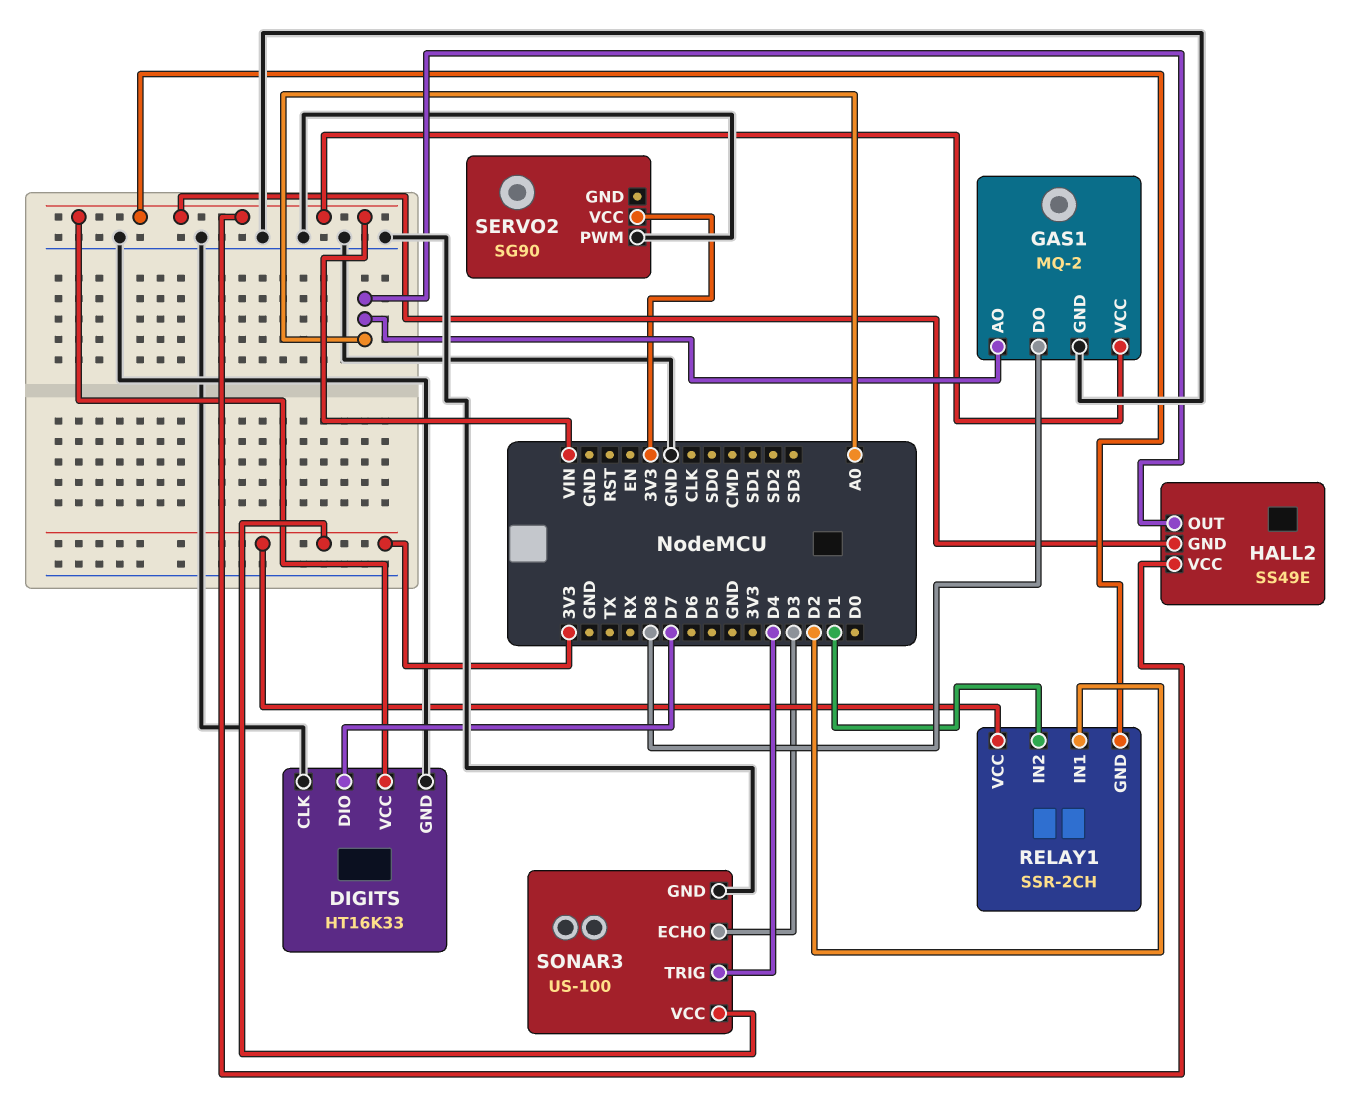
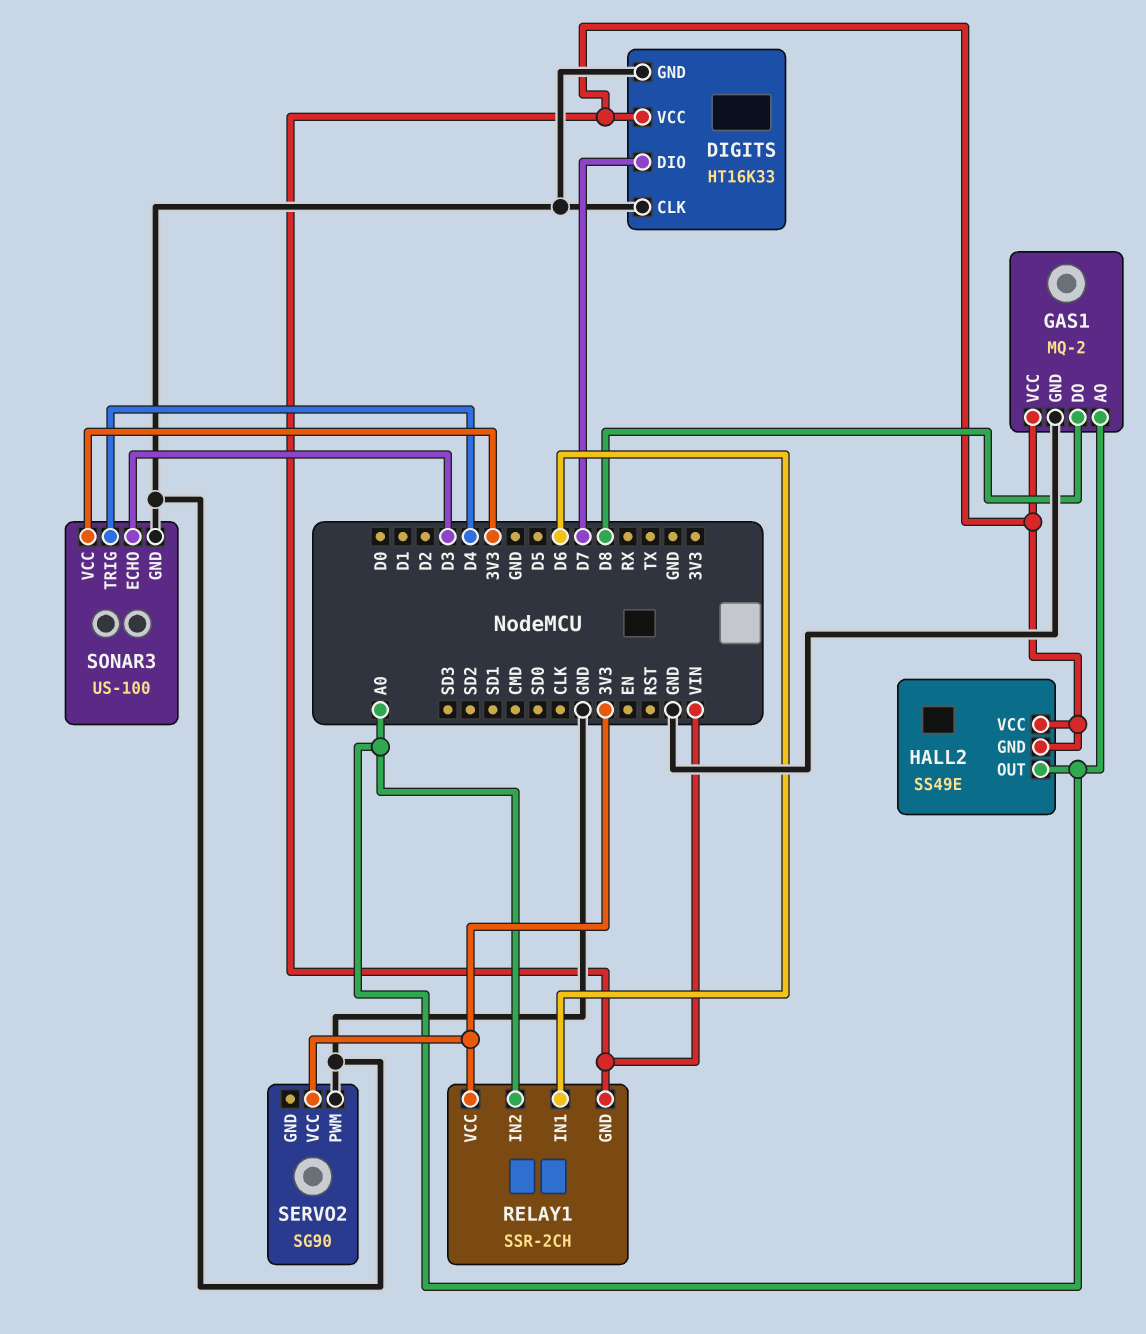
RELAY1 pin IN1: D2 -> D6
RELAY1 pin IN2: D1 -> A0

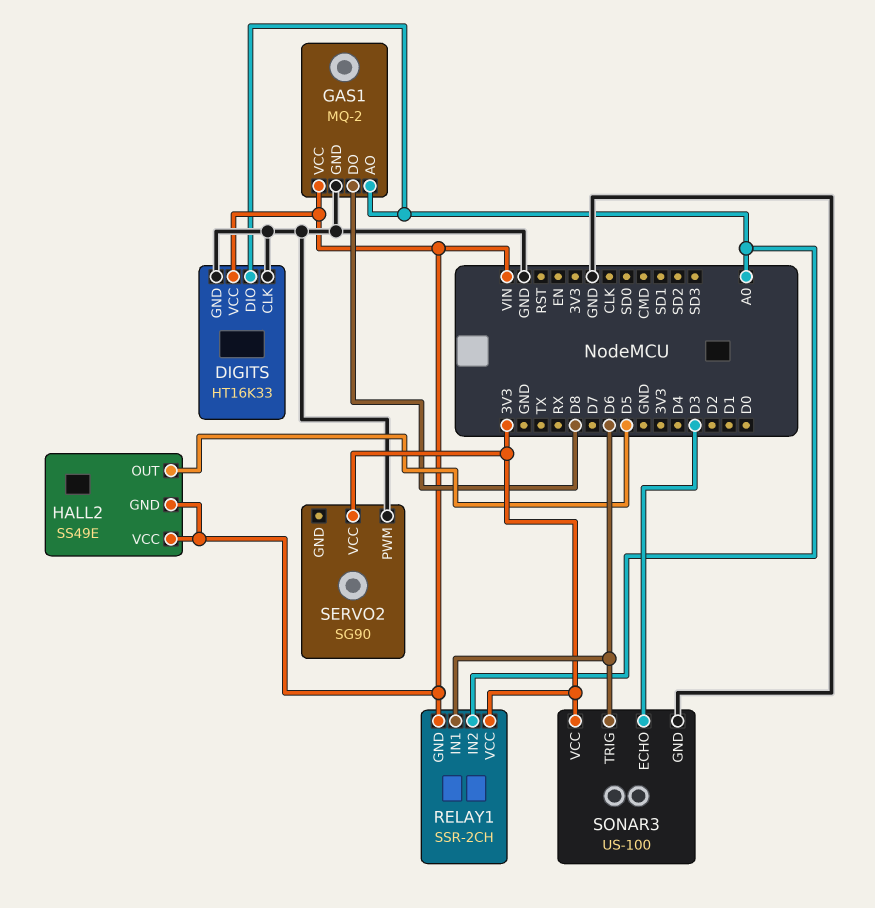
DIGITS pin DIO: D7 -> A0
HALL2 pin OUT: A0 -> D5
SONAR3 pin TRIG: D4 -> D6

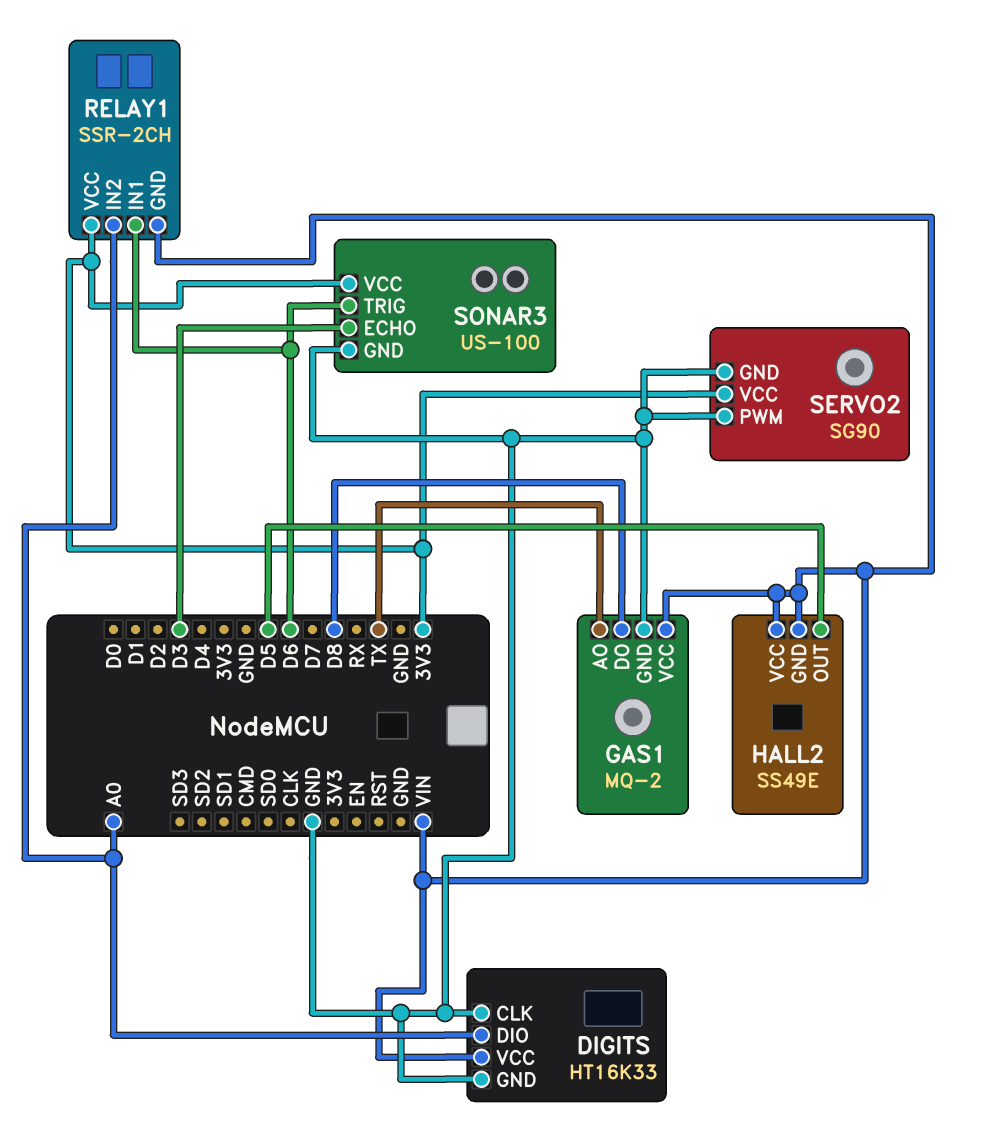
GAS1 pin AO: A0 -> TX
SERVO2 pin GND: none -> GND

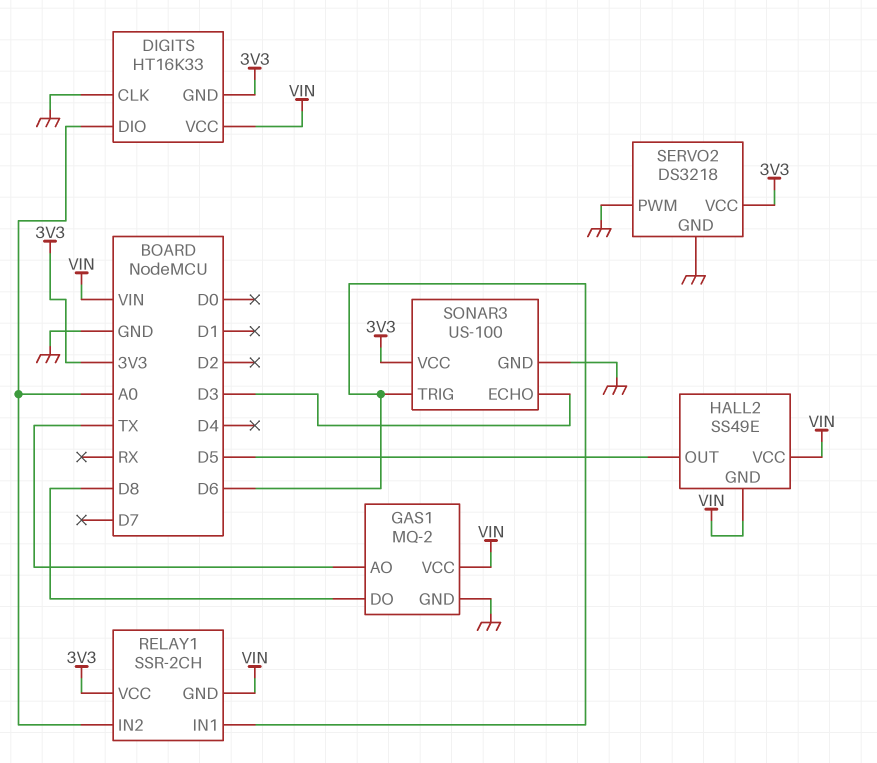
DIGITS pin GND: GND -> 3V3
SERVO2: SG90 -> DS3218

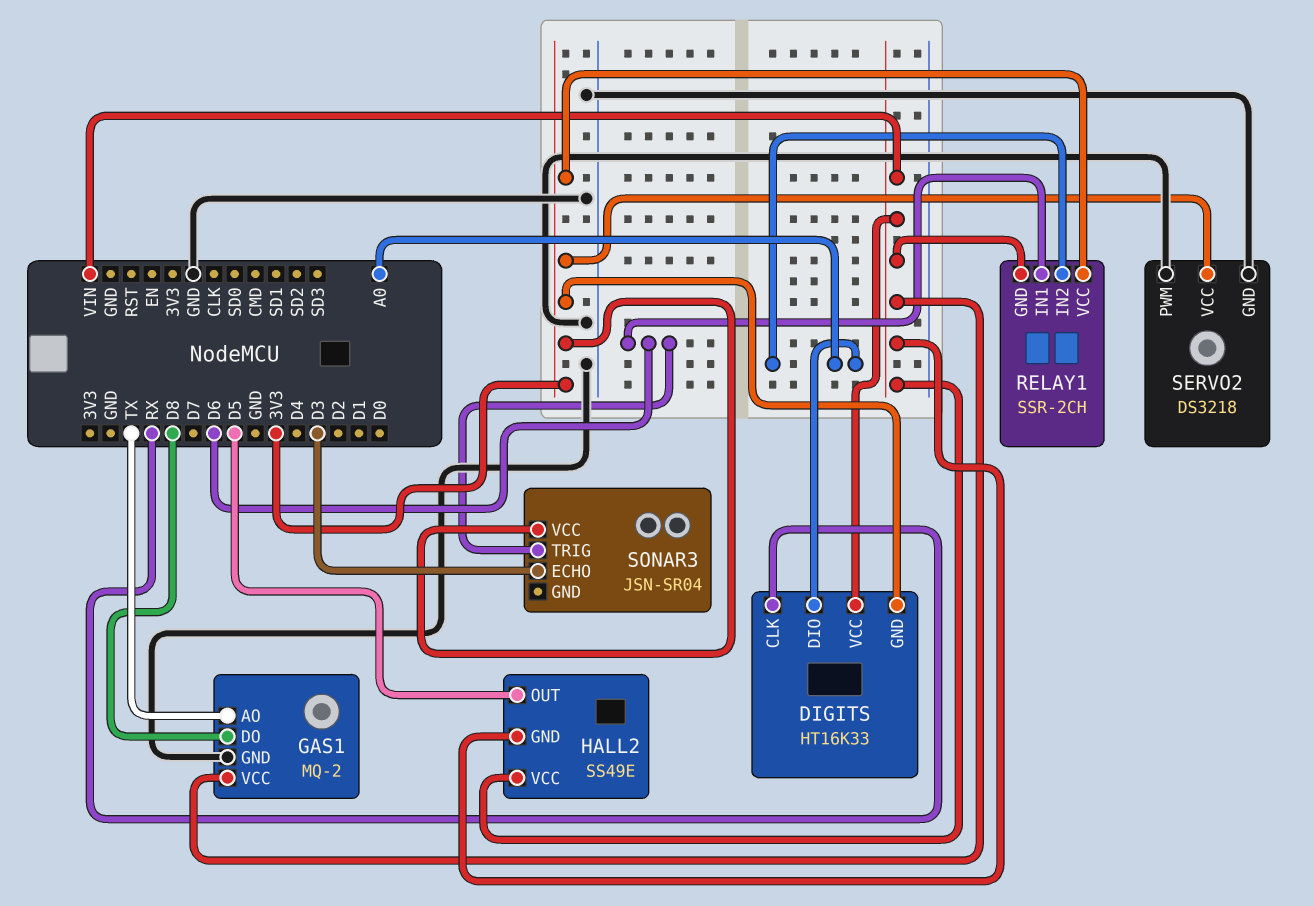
DIGITS pin CLK: GND -> RX
SONAR3: US-100 -> JSN-SR04
SONAR3 pin GND: GND -> none

